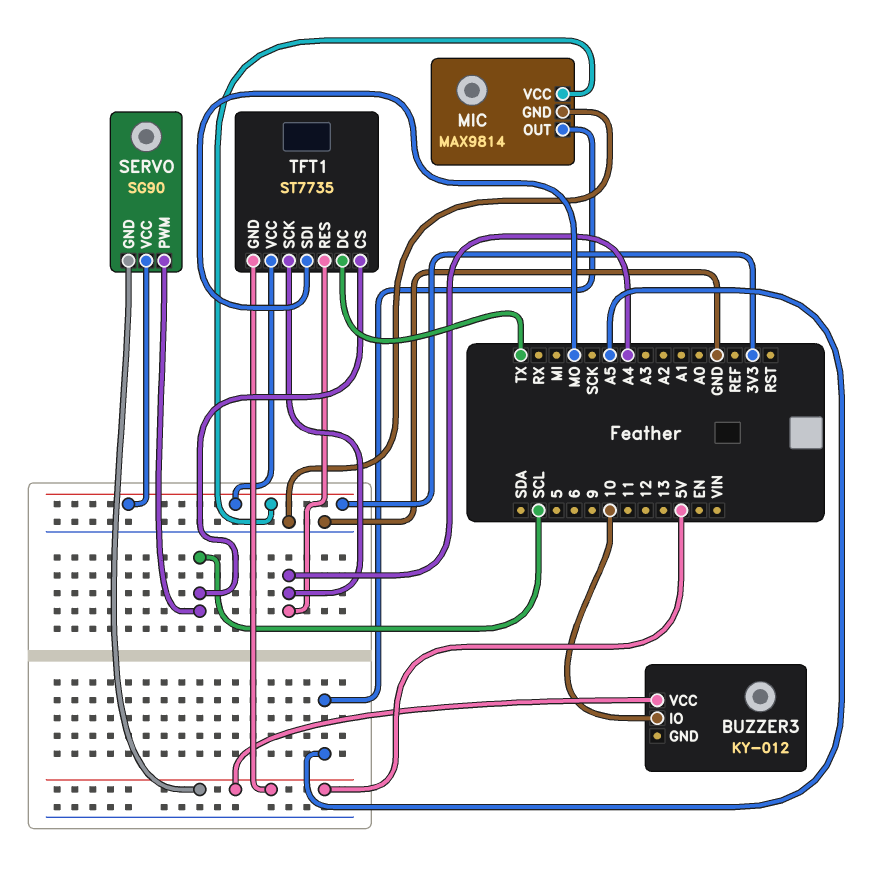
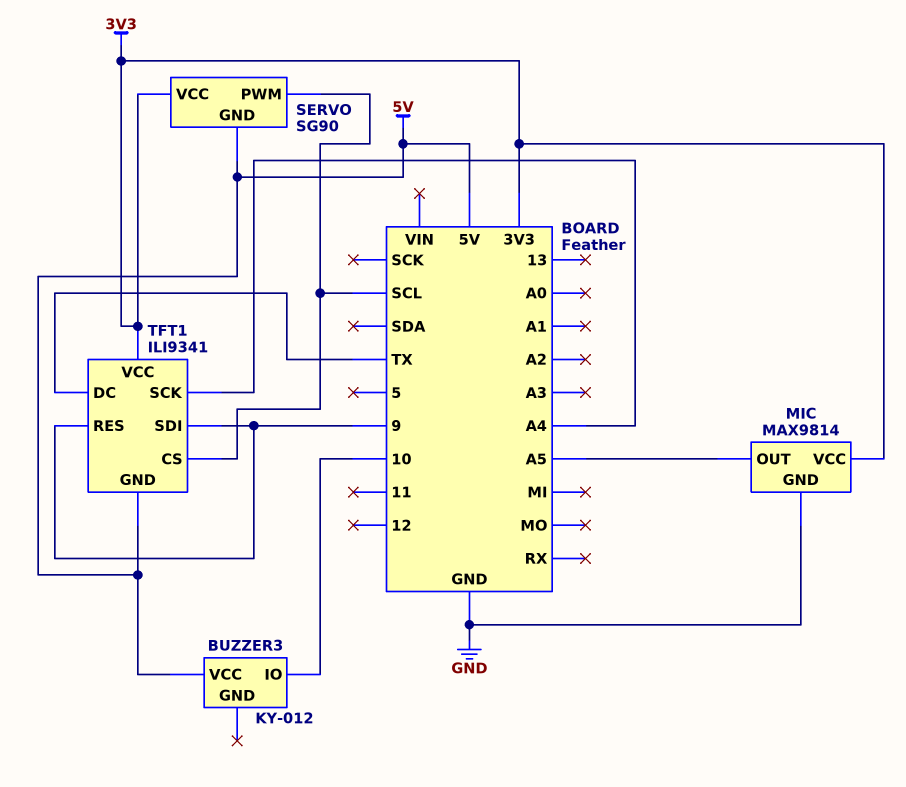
TFT1: ST7735 -> ILI9341
TFT1 pin RES: A4 -> 9
TFT1 pin SDI: MO -> 9

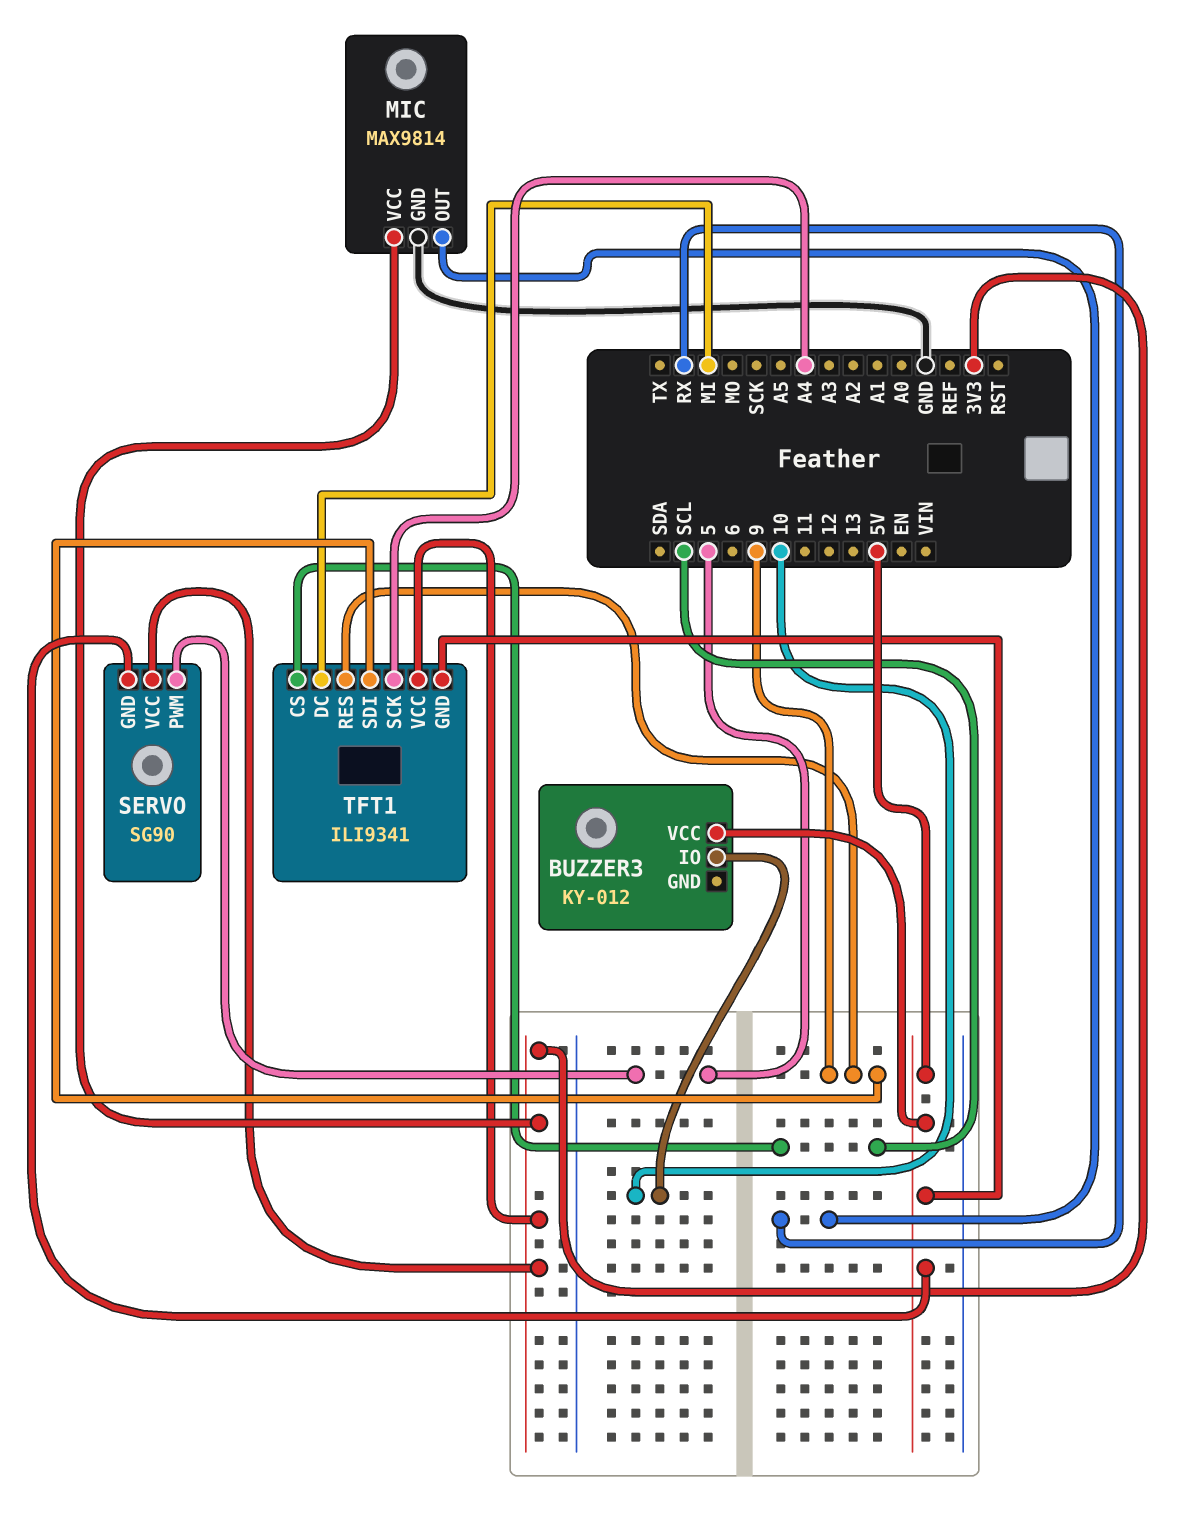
MIC pin OUT: A5 -> RX
SERVO pin PWM: SCL -> 5
TFT1 pin DC: TX -> MI

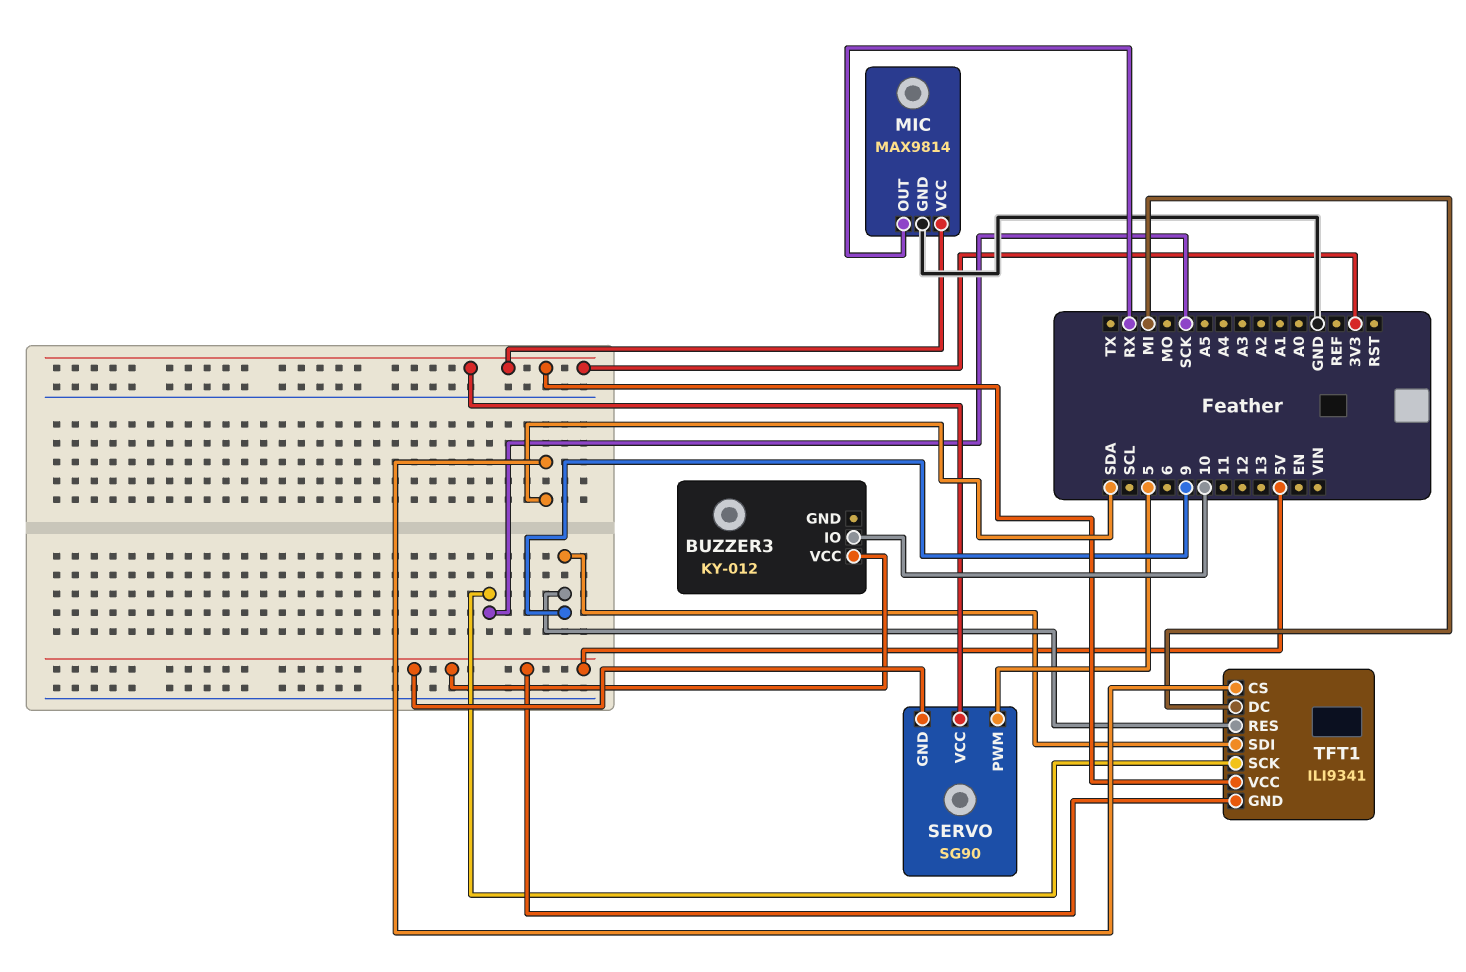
TFT1 pin CS: SCL -> SDA
TFT1 pin SCK: A4 -> SCK

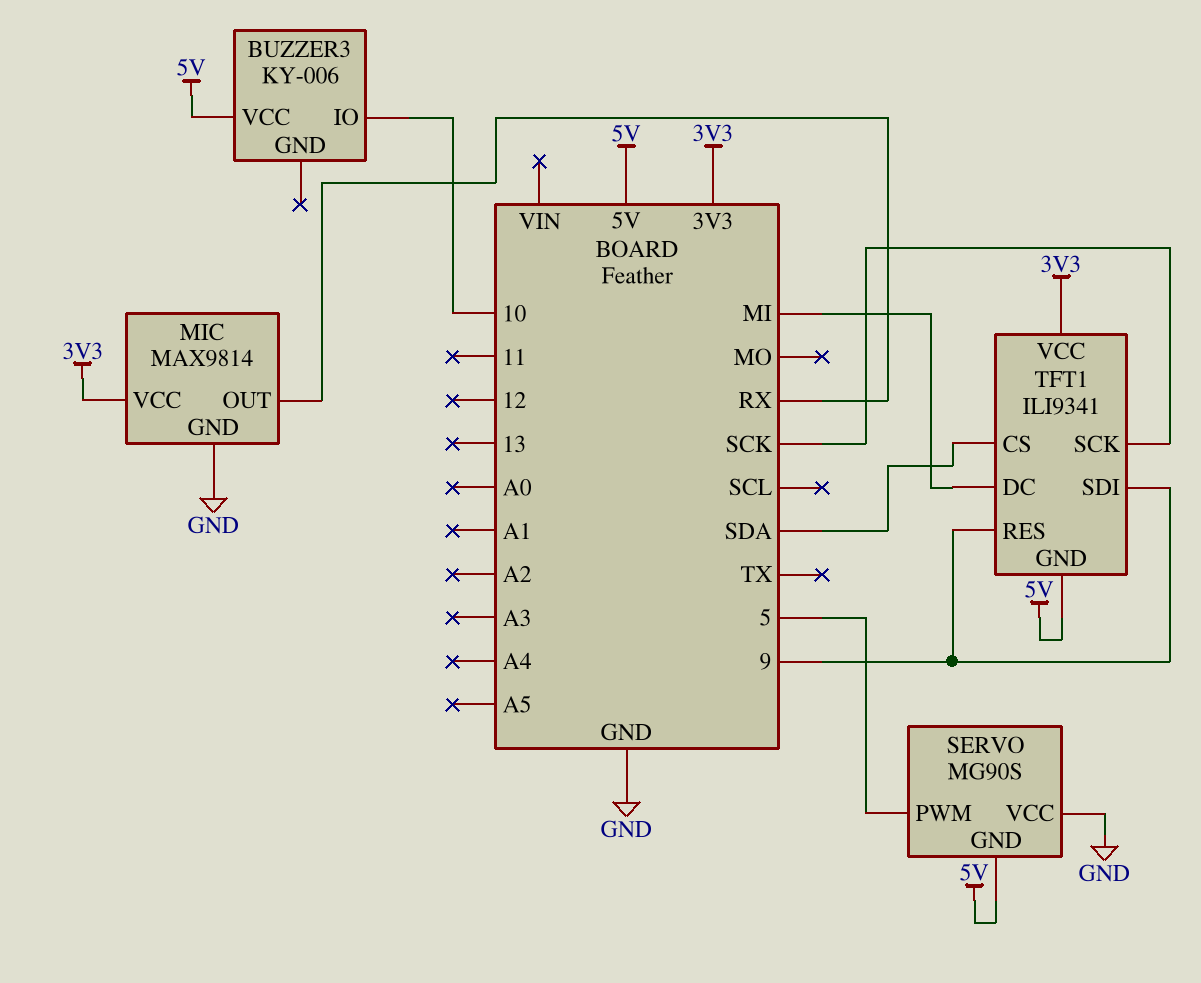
BUZZER3: KY-012 -> KY-006
SERVO: SG90 -> MG90S
SERVO pin VCC: 3V3 -> GND

